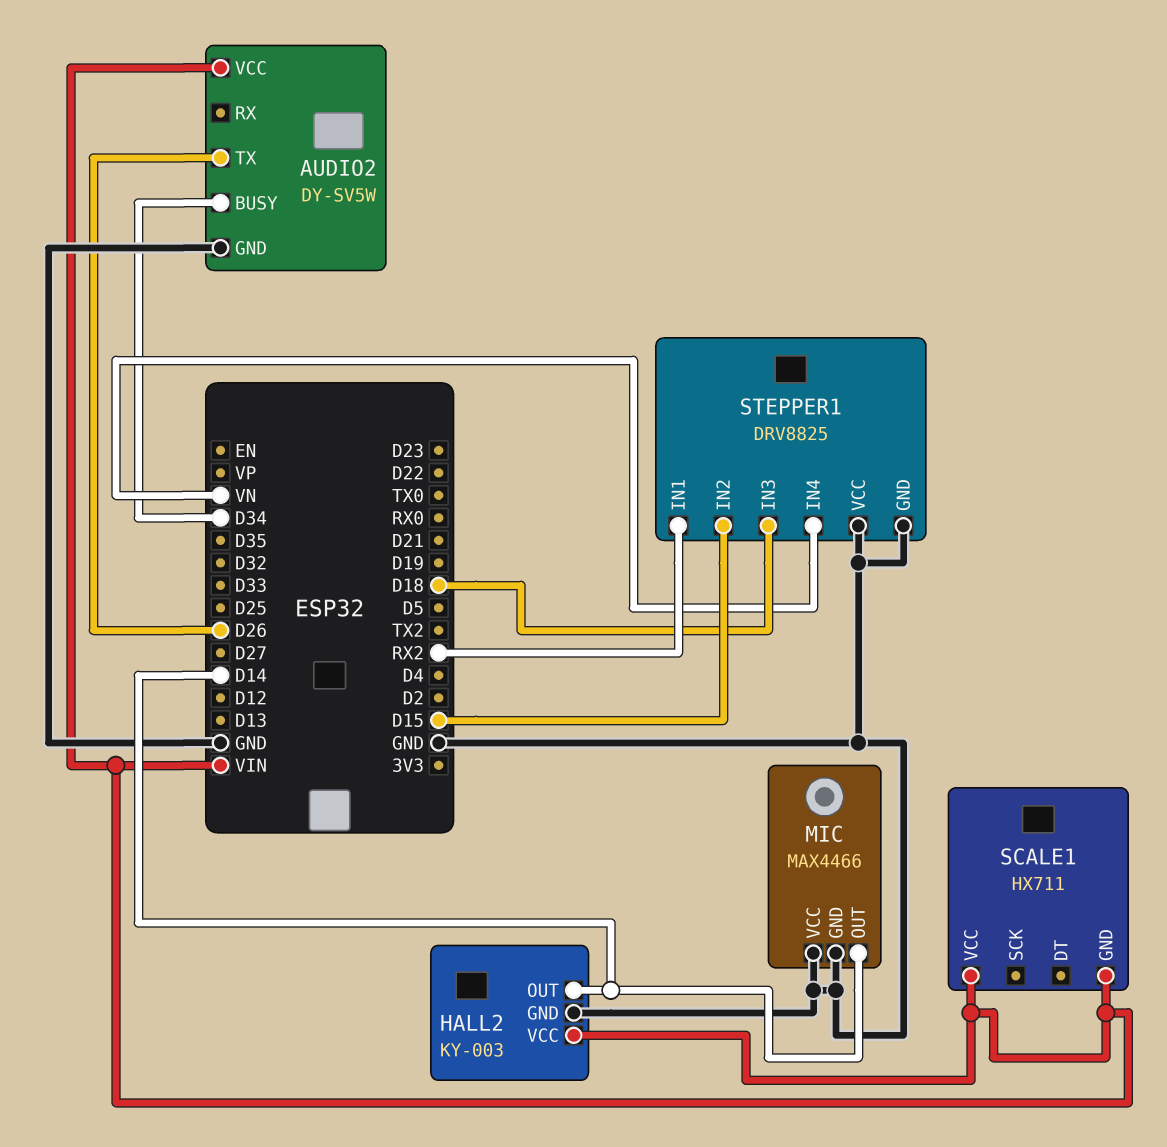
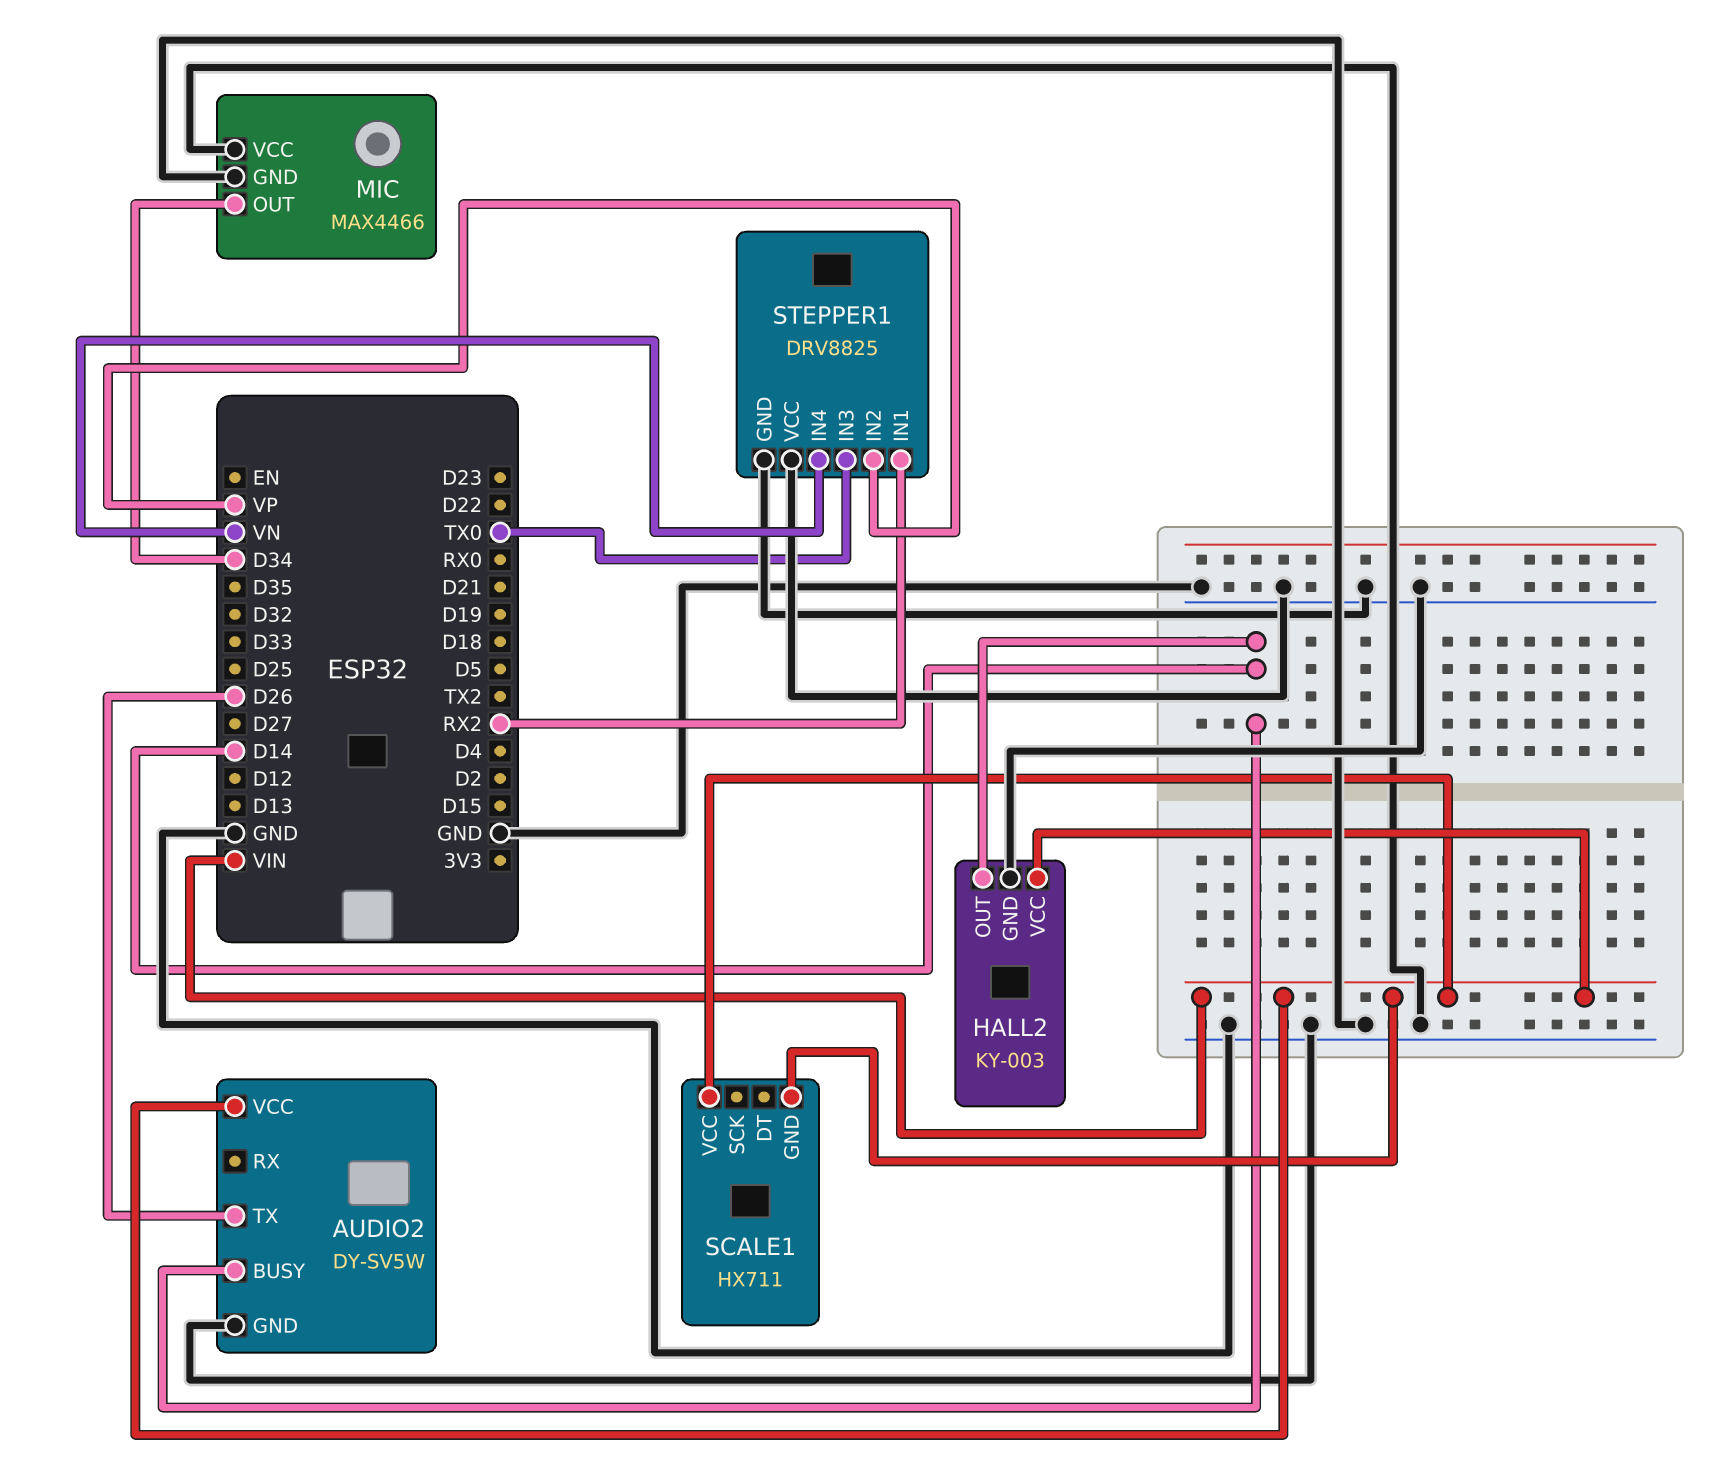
AUDIO2 pin BUSY: D34 -> D14
MIC pin OUT: D14 -> D34
STEPPER1 pin IN2: D15 -> VP
STEPPER1 pin IN3: D18 -> TX0

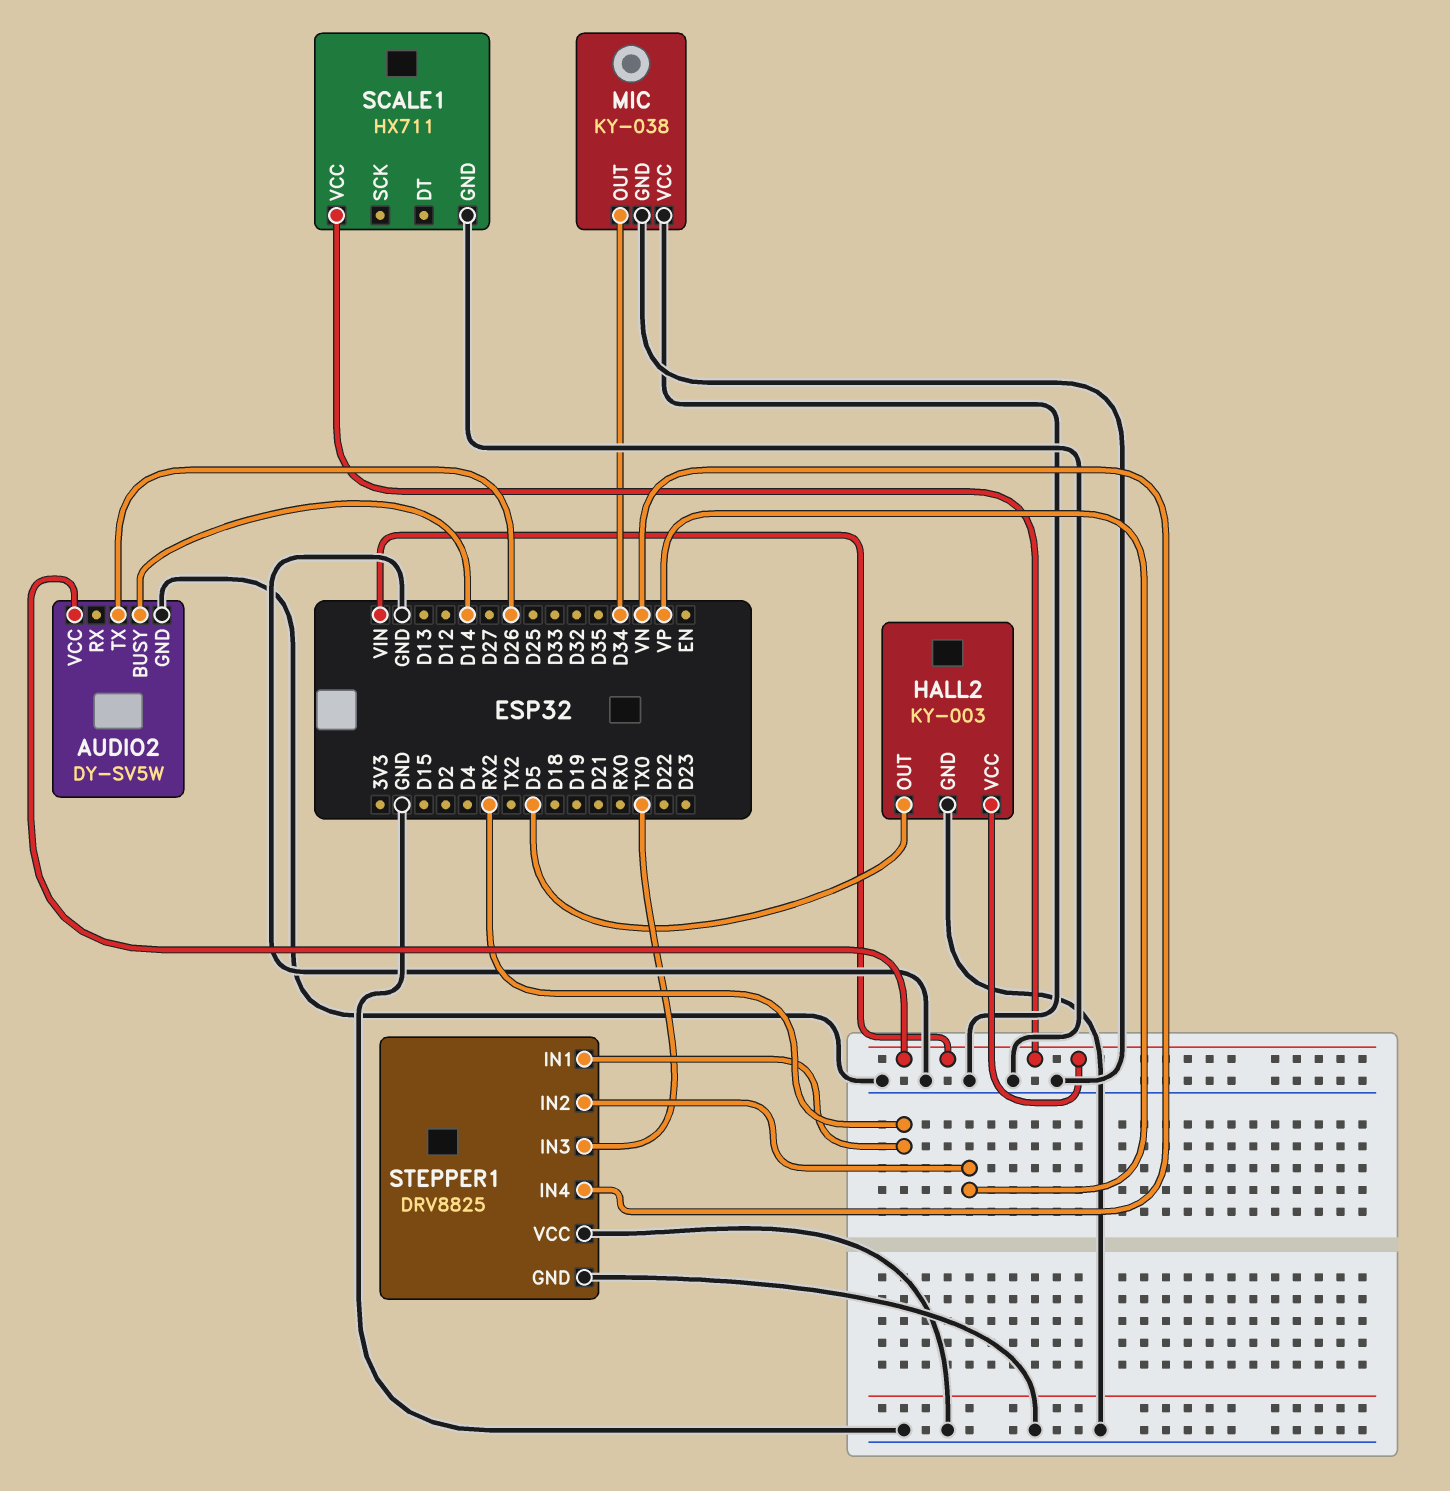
HALL2 pin OUT: D14 -> D5
MIC: MAX4466 -> KY-038
SCALE1 pin GND: VIN -> GND

